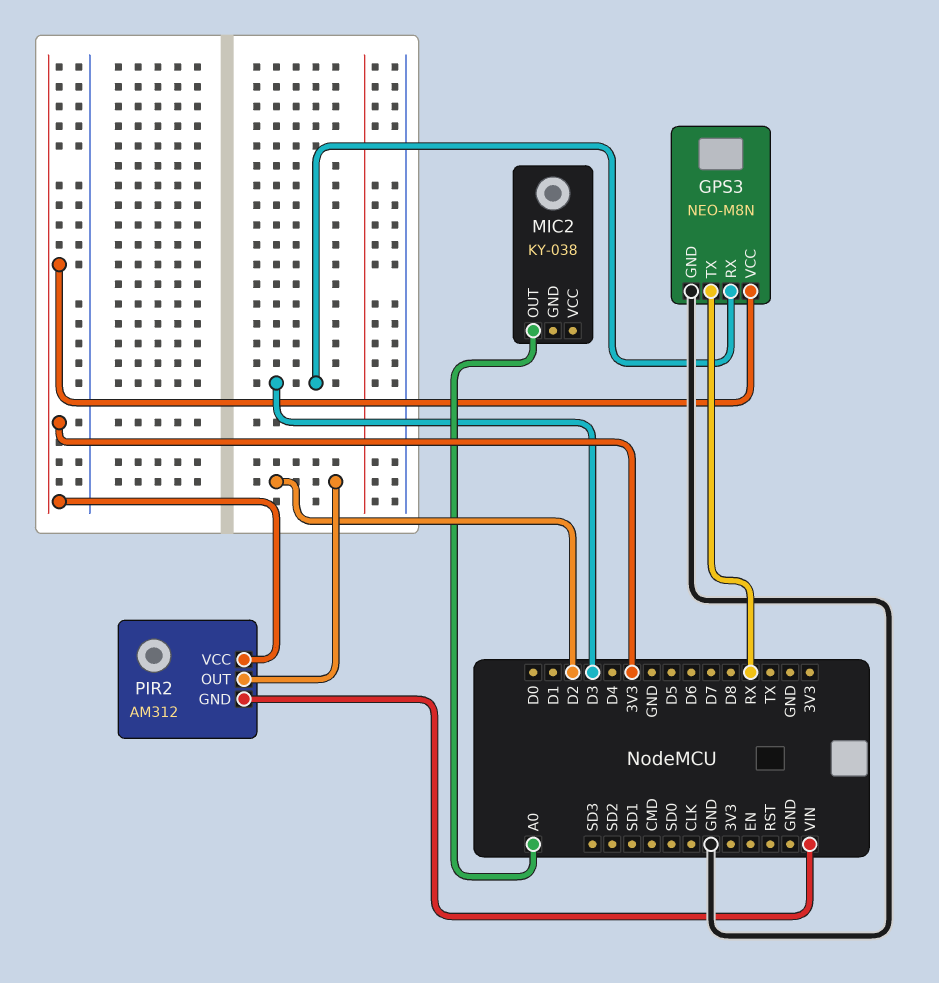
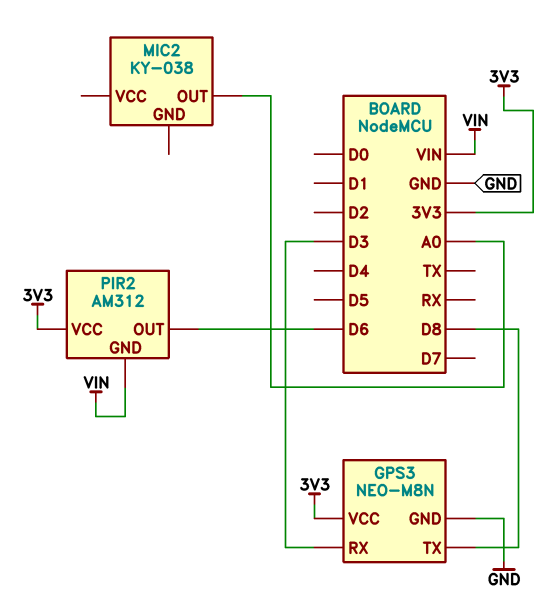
GPS3 pin TX: RX -> D8
PIR2 pin OUT: D2 -> D6

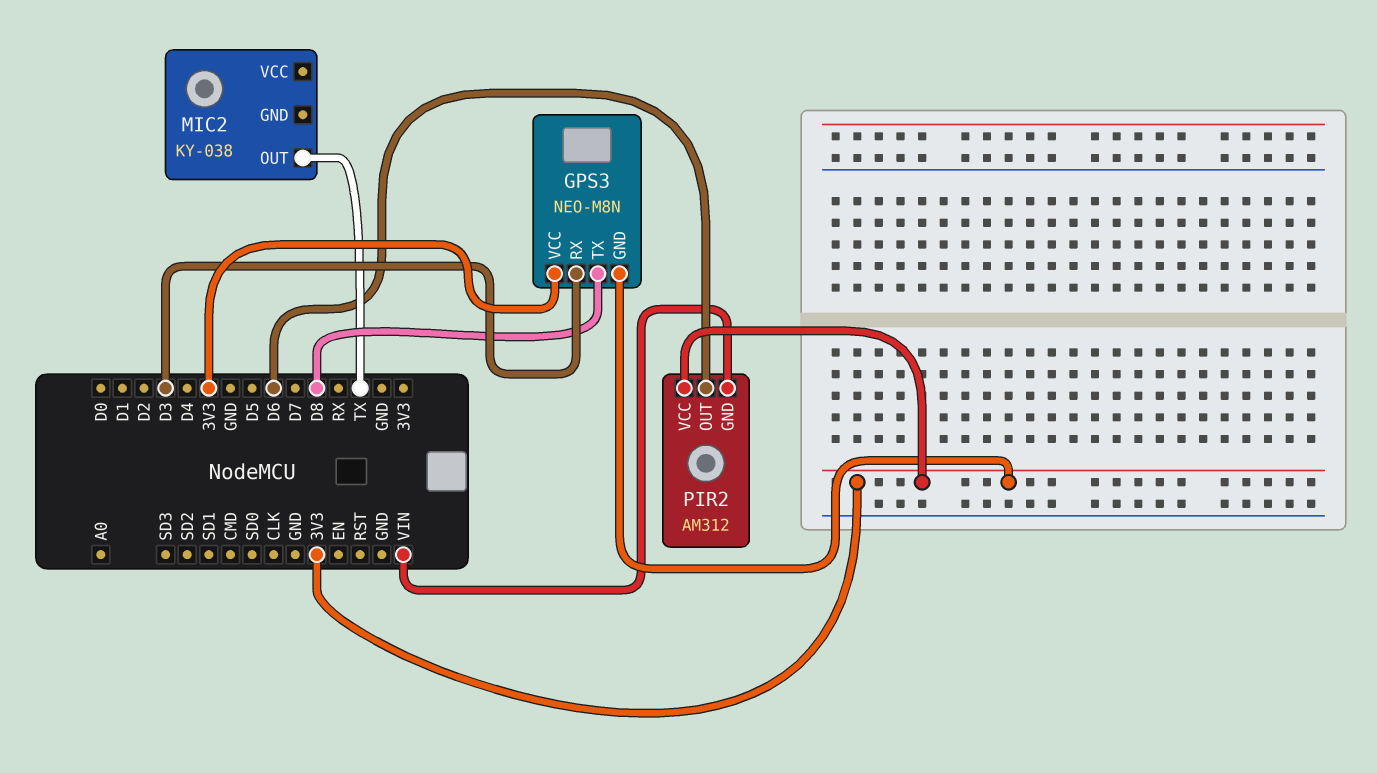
GPS3 pin GND: GND -> 3V3
MIC2 pin OUT: A0 -> TX

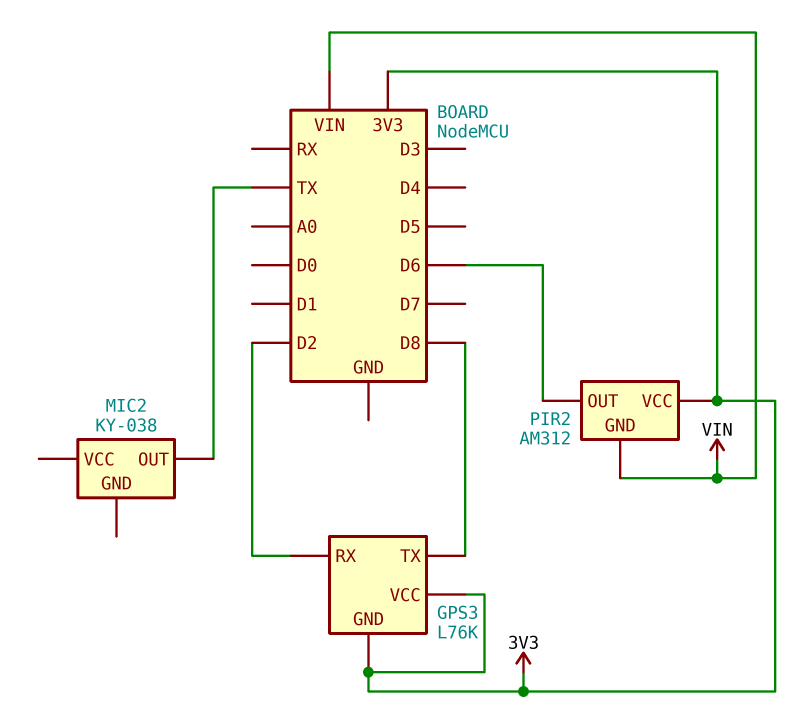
GPS3: NEO-M8N -> L76K
GPS3 pin RX: D3 -> D2

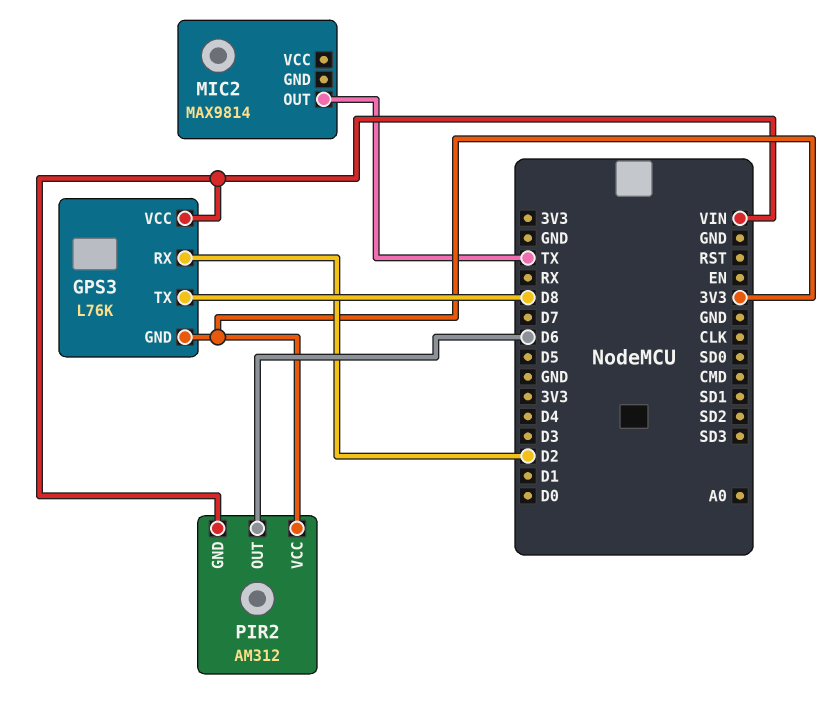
GPS3 pin VCC: 3V3 -> VIN
MIC2: KY-038 -> MAX9814

